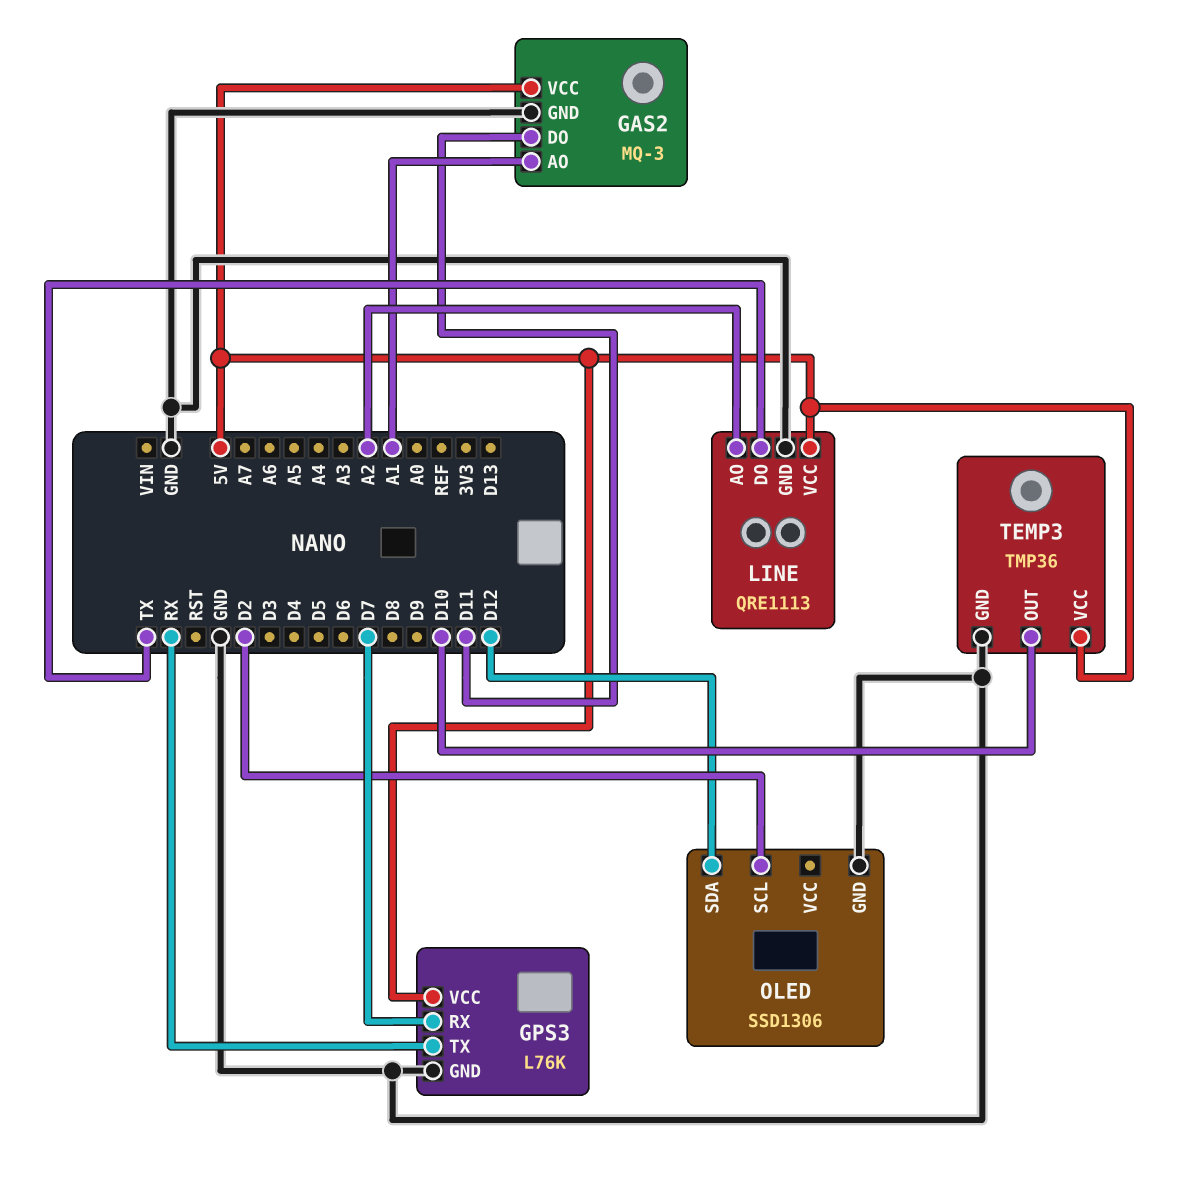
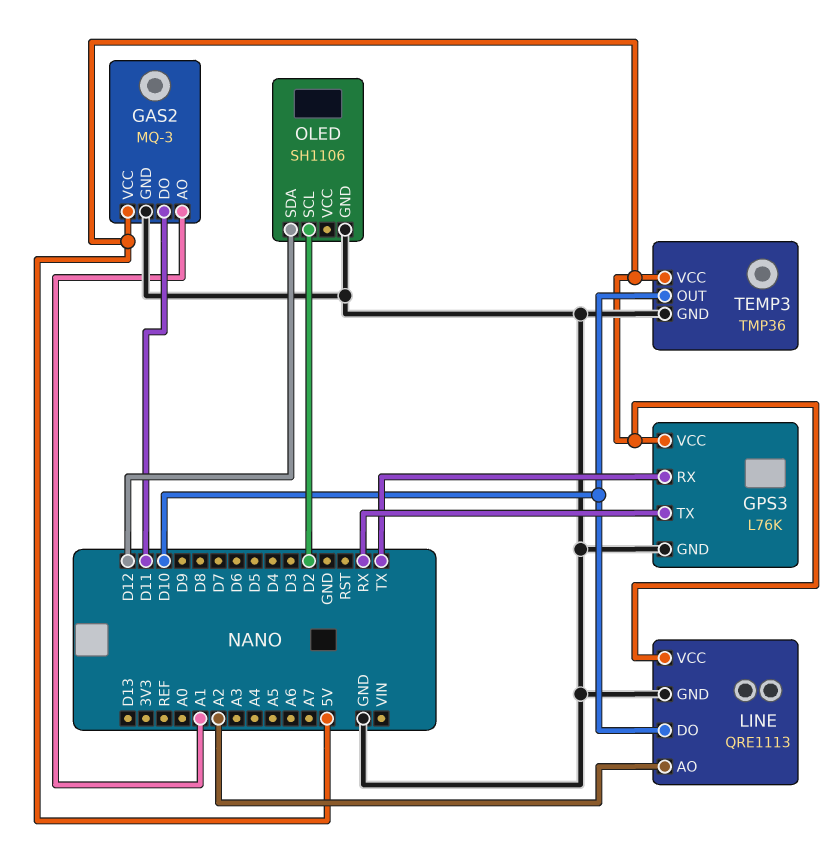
GPS3 pin RX: D7 -> TX
LINE pin DO: TX -> D10
OLED: SSD1306 -> SH1106

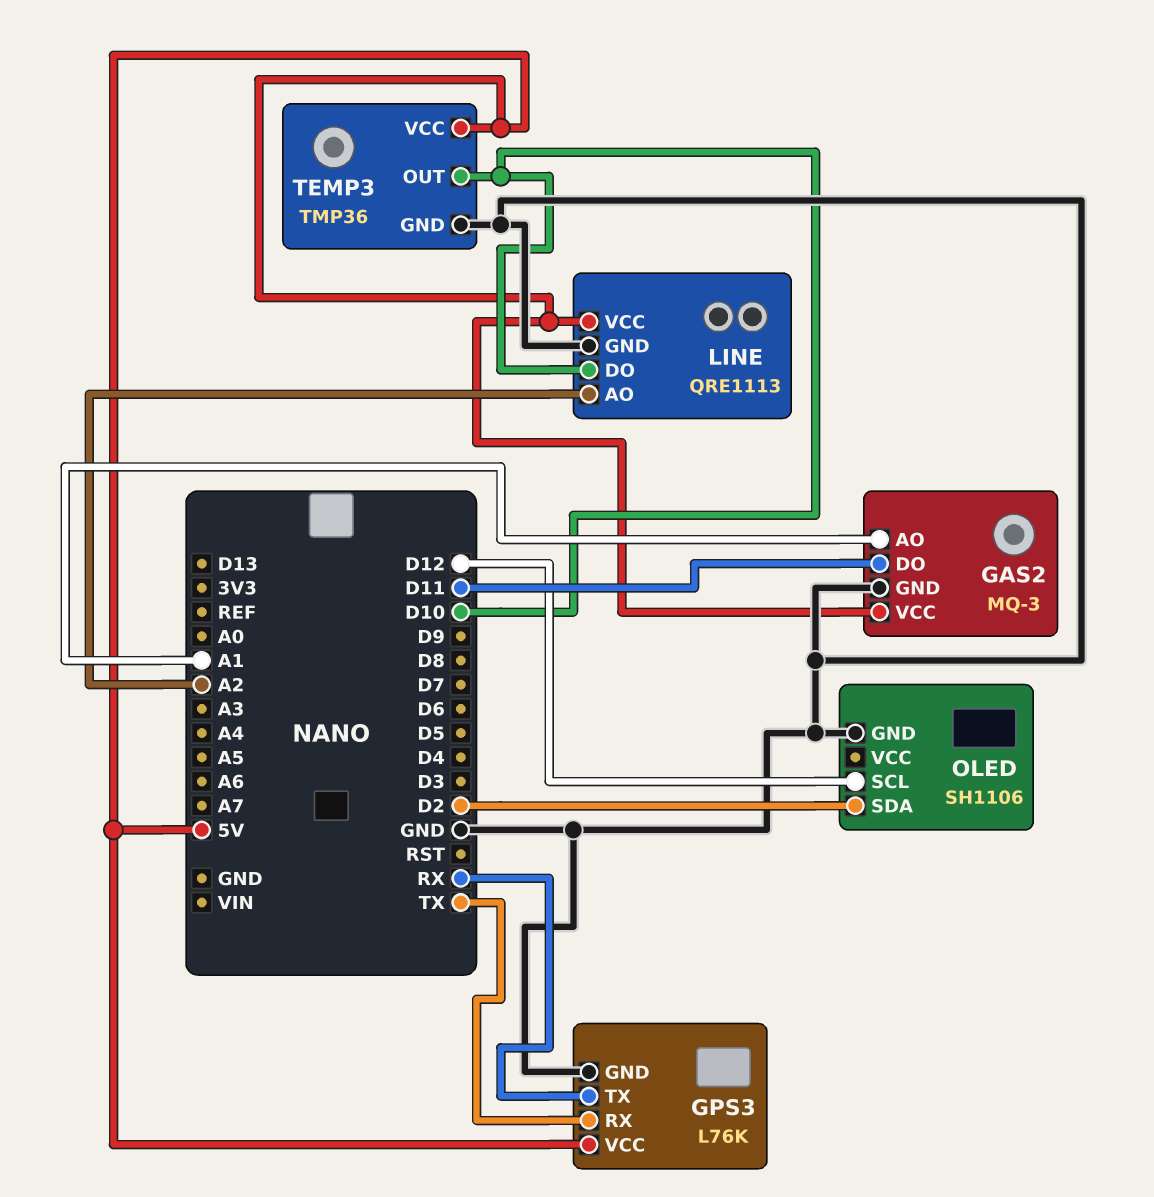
OLED pin SCL: D2 -> D12
OLED pin SDA: D12 -> D2

